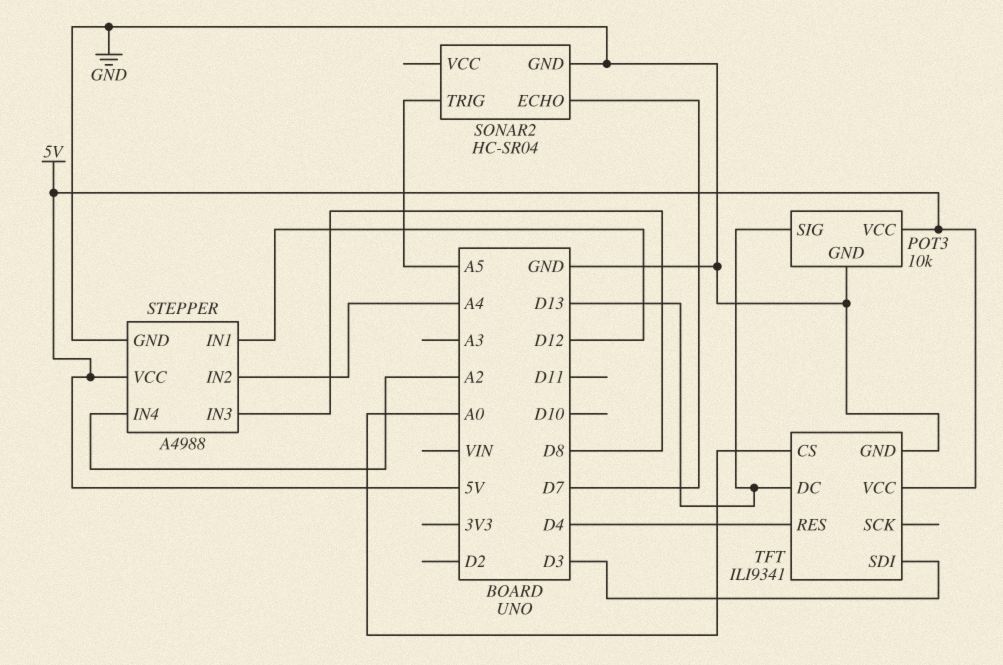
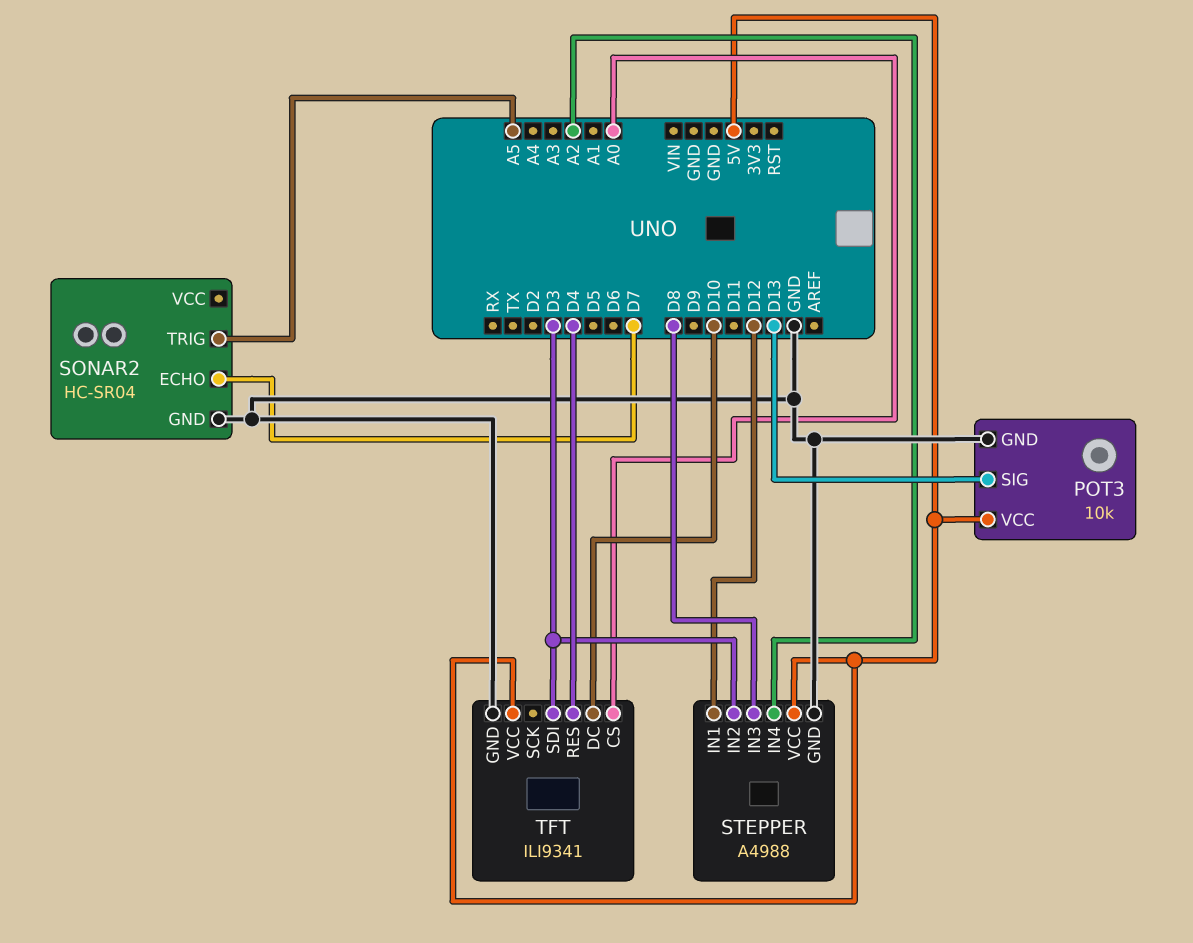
STEPPER pin IN2: A4 -> D3
TFT pin DC: D13 -> D10

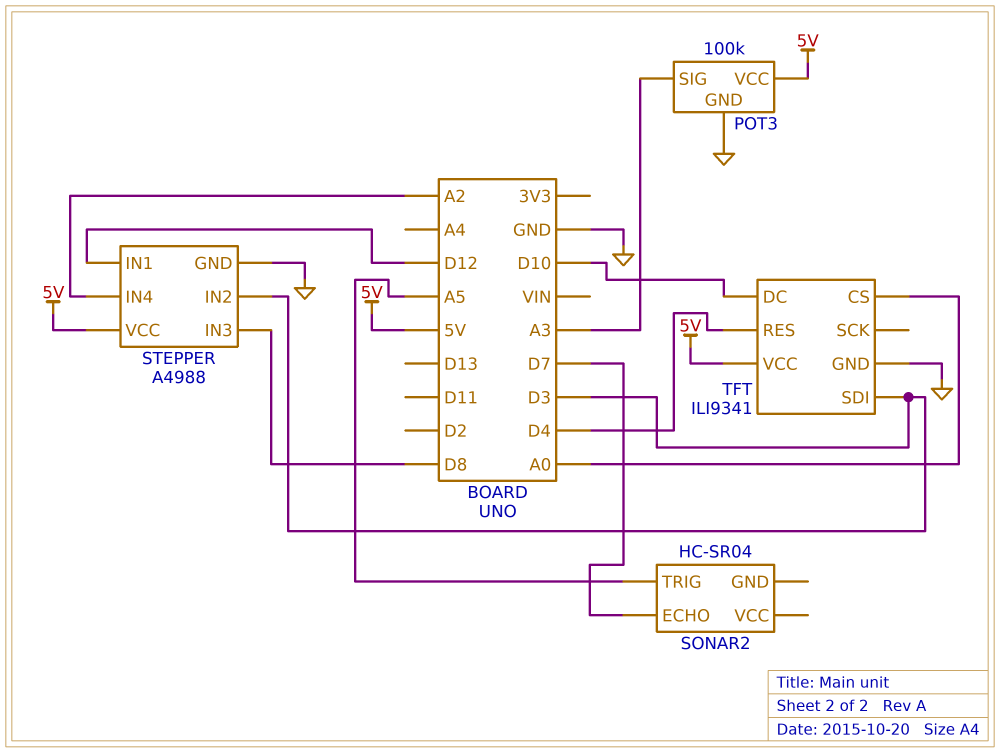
POT3: 10k -> 100k
POT3 pin SIG: D13 -> A3
SONAR2 pin GND: GND -> none

